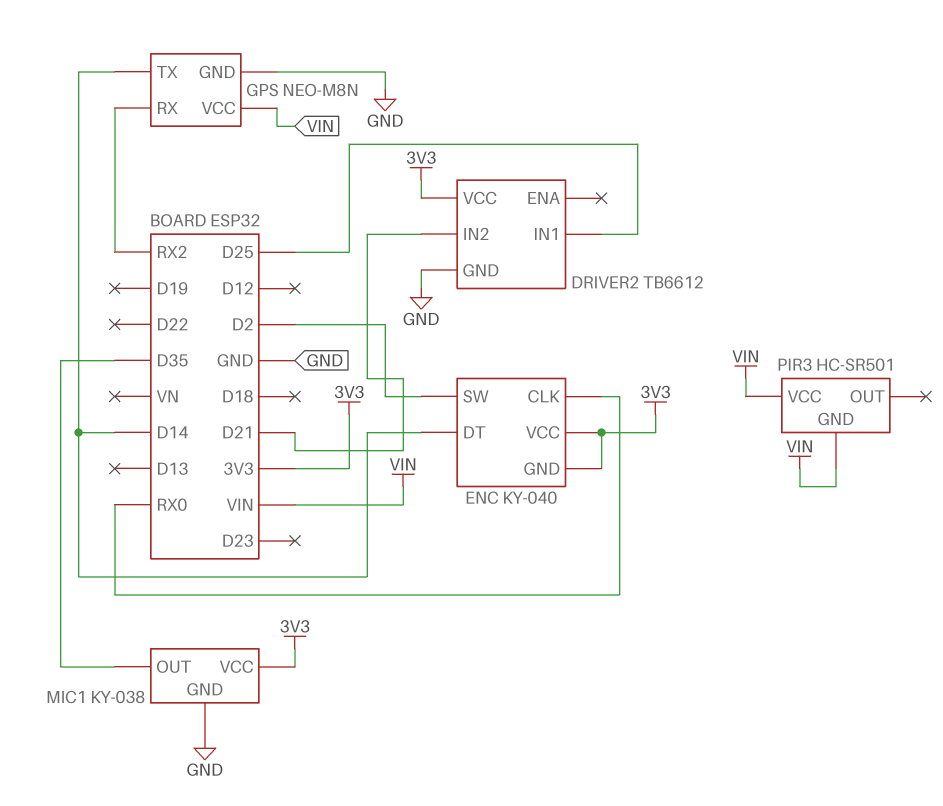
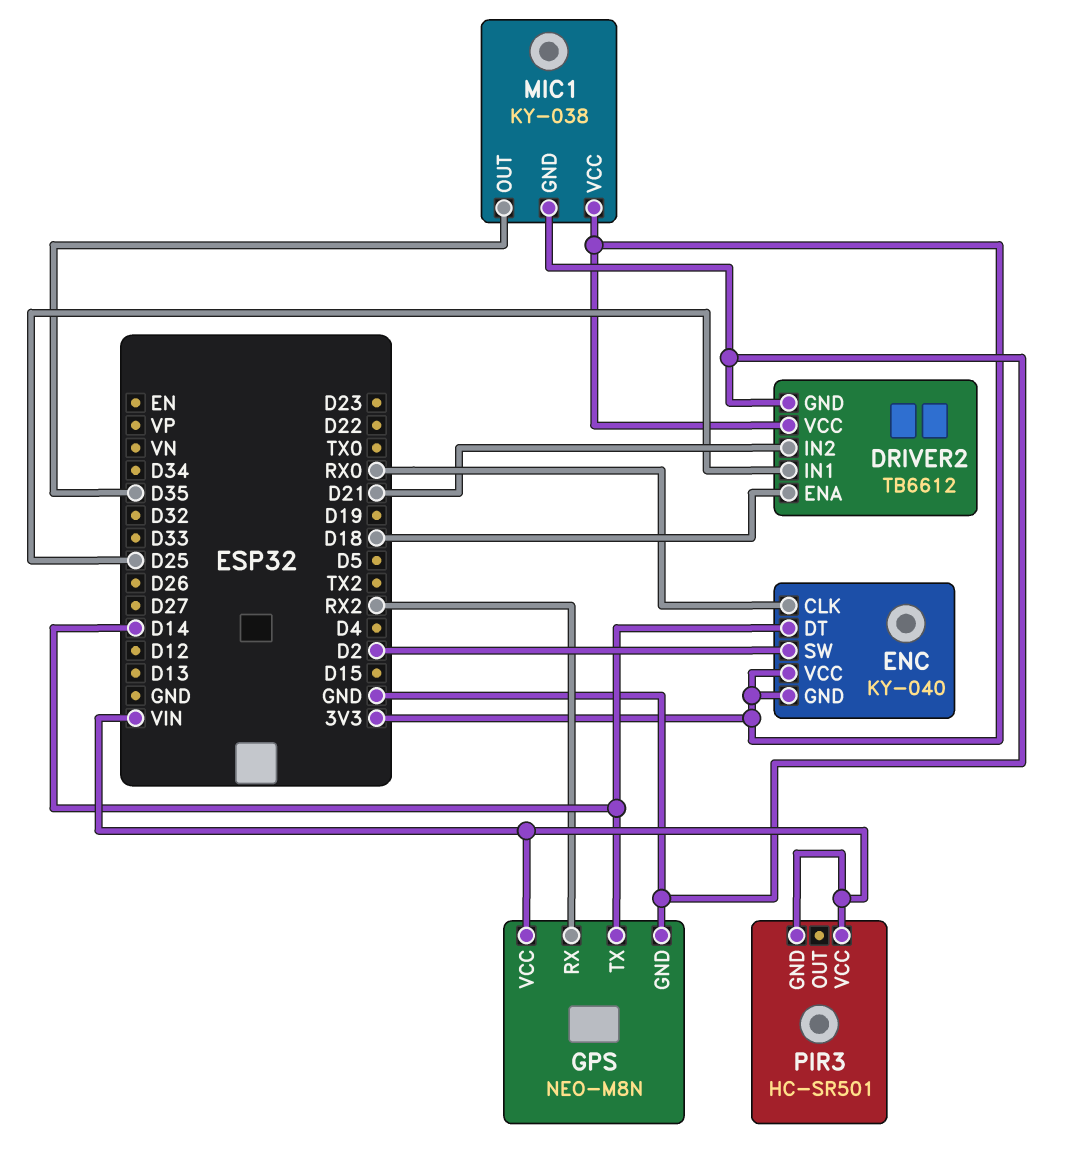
DRIVER2 pin ENA: none -> D18

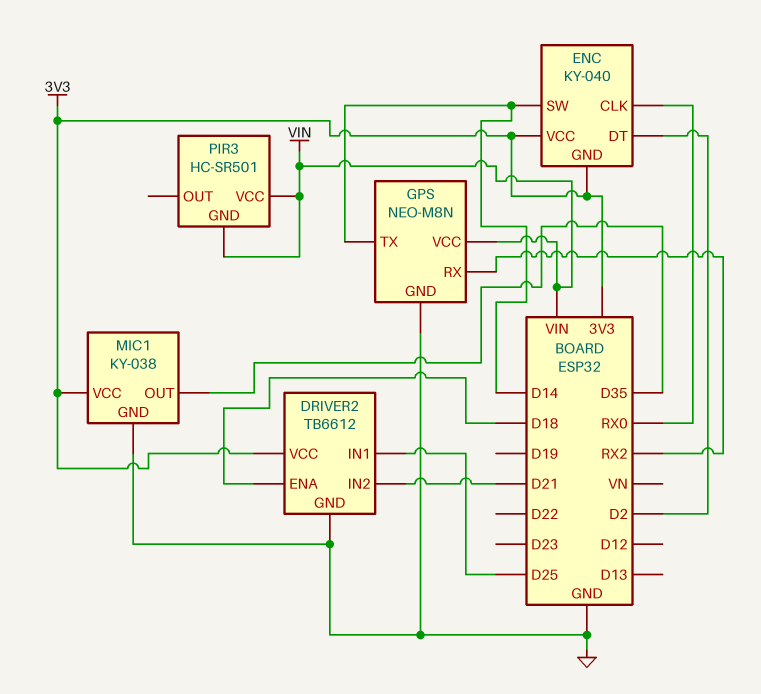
ENC pin DT: D14 -> D2
ENC pin SW: D2 -> D14

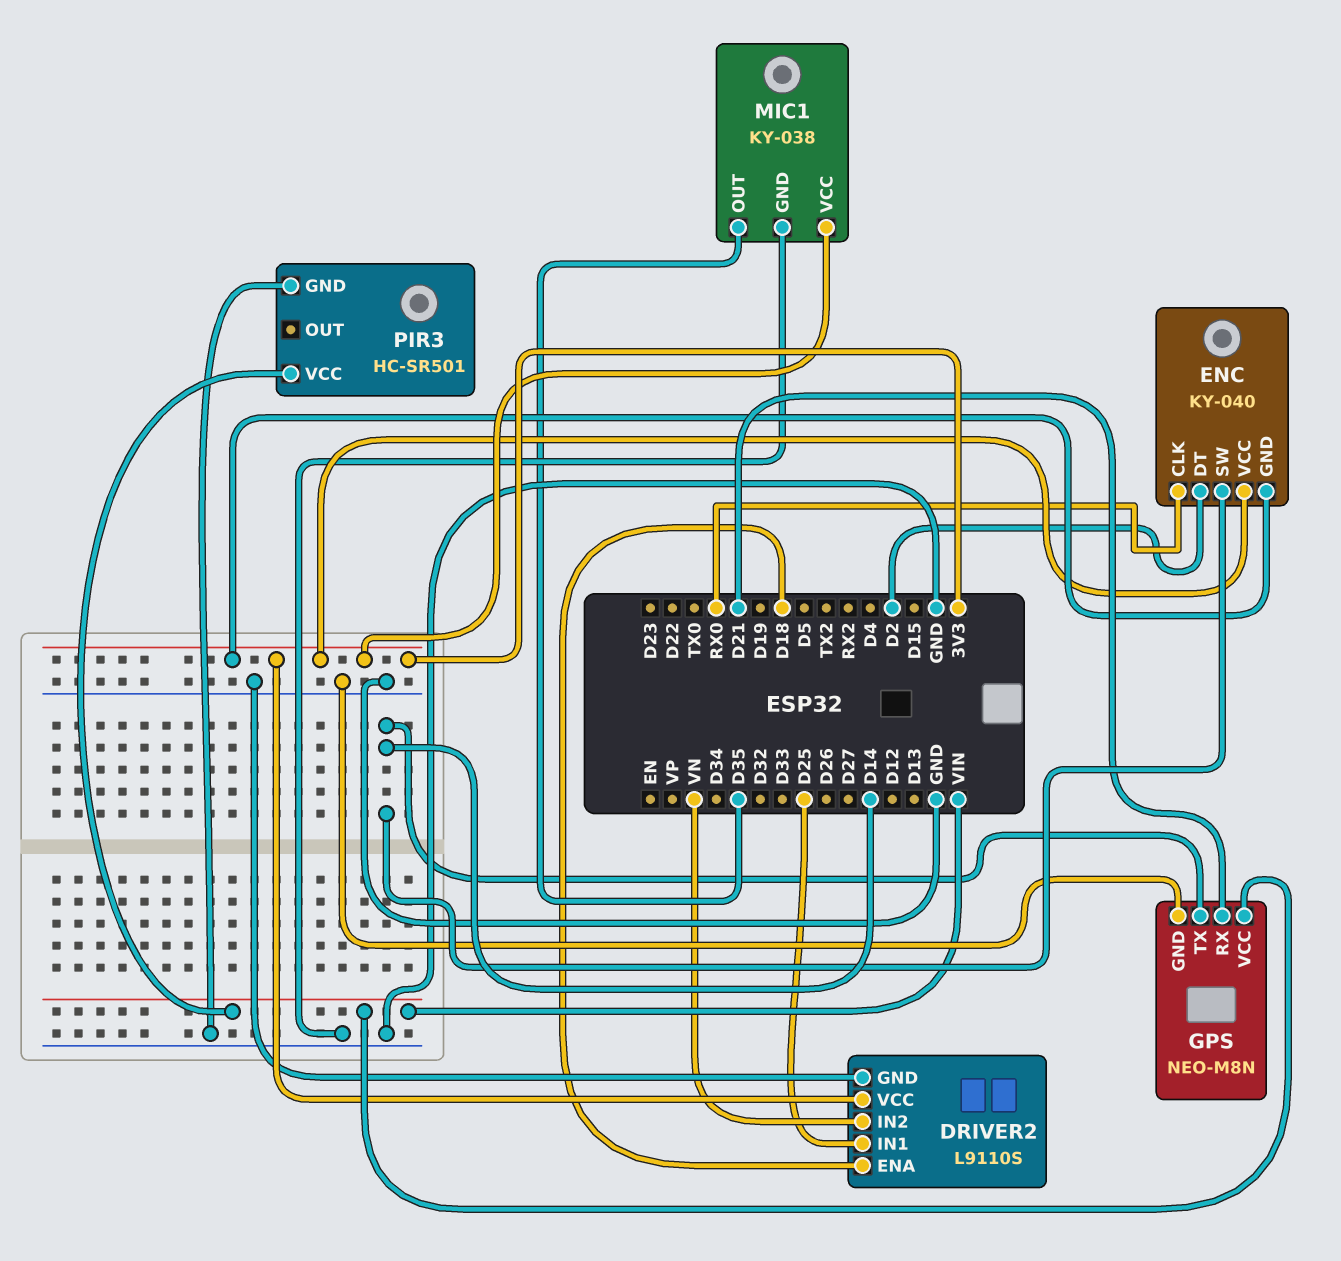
DRIVER2: TB6612 -> L9110S
DRIVER2 pin IN2: D21 -> VN
GPS pin RX: RX2 -> D21
PIR3 pin GND: VIN -> GND

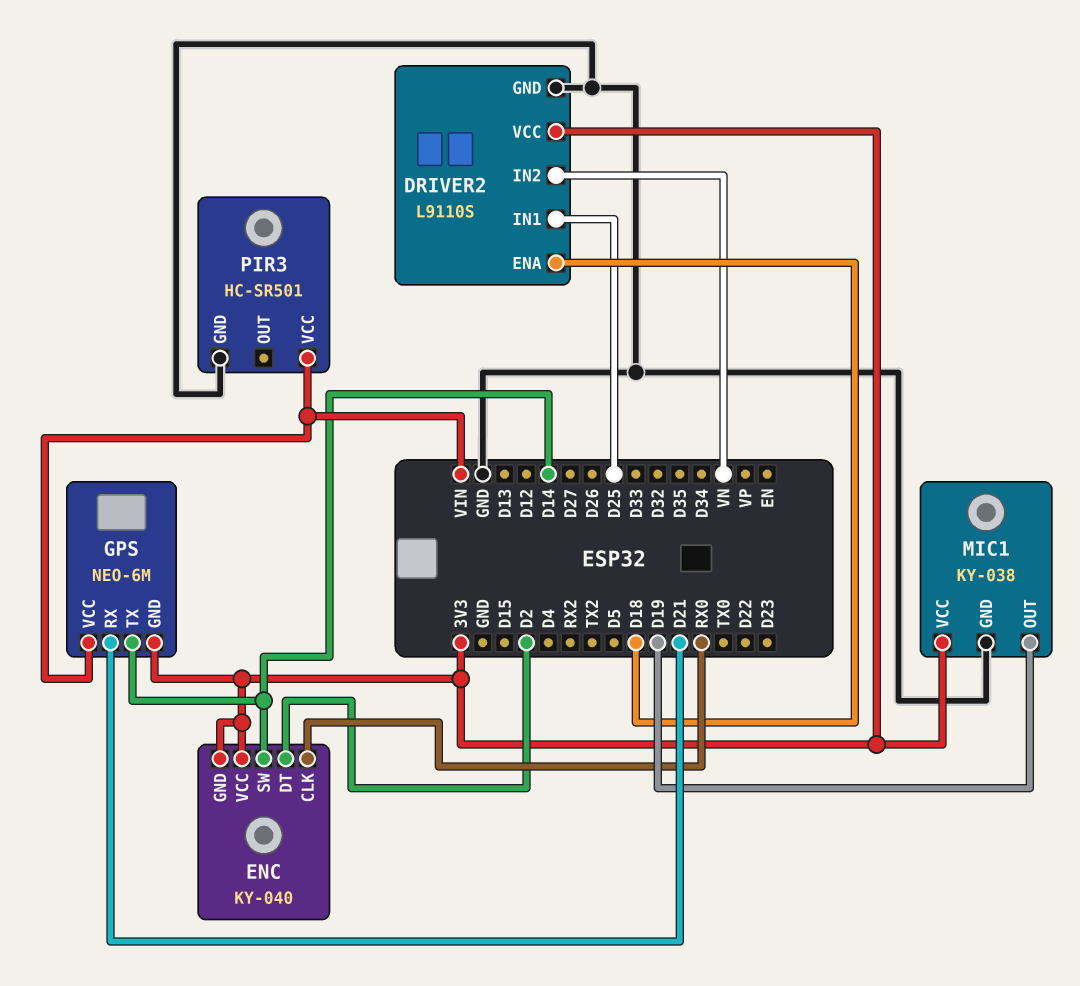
GPS: NEO-M8N -> NEO-6M
GPS pin GND: GND -> 3V3
MIC1 pin OUT: D35 -> D19

